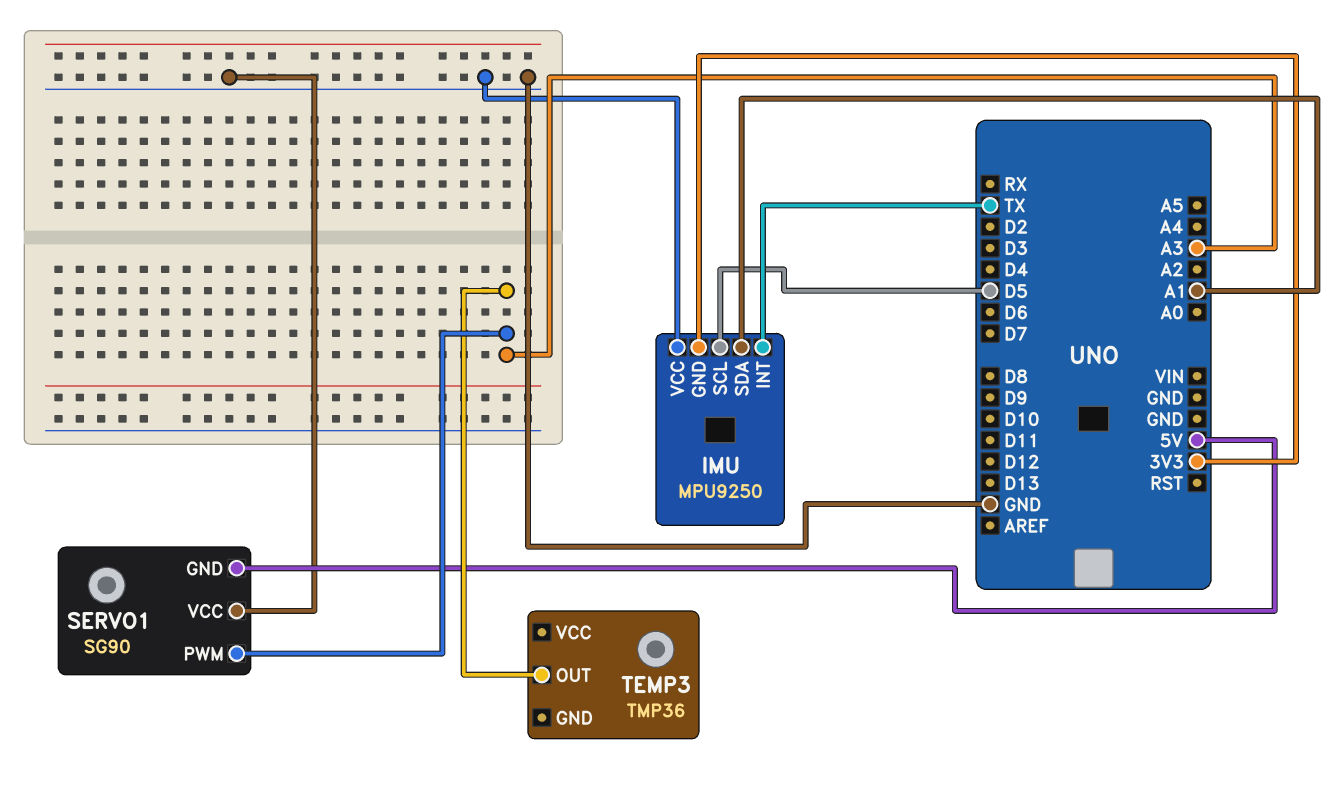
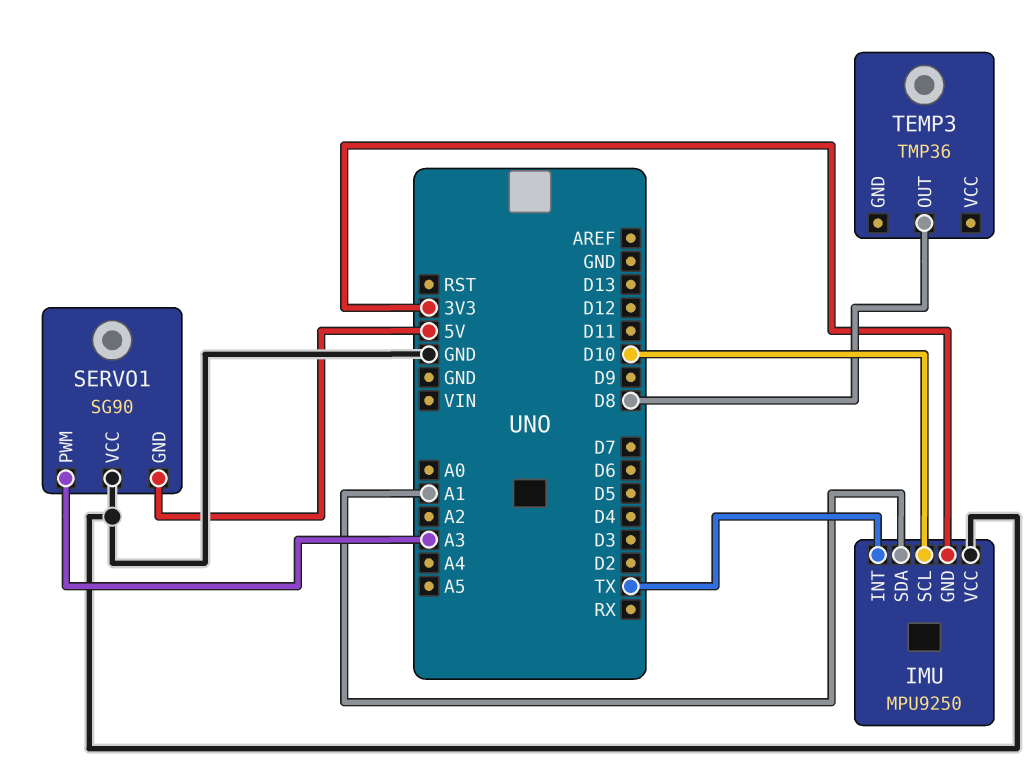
IMU pin SCL: D5 -> D10
TEMP3 pin OUT: A3 -> D8

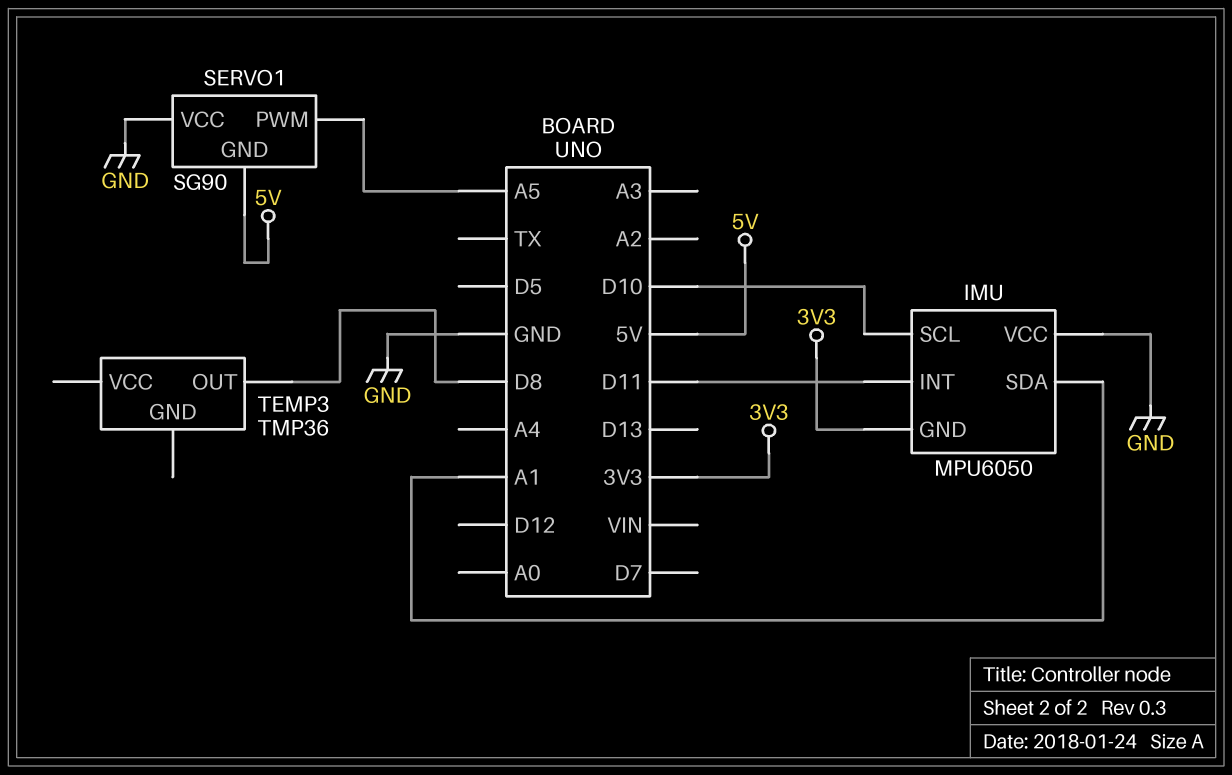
IMU: MPU9250 -> MPU6050
IMU pin INT: TX -> D11
SERVO1 pin PWM: A3 -> A5

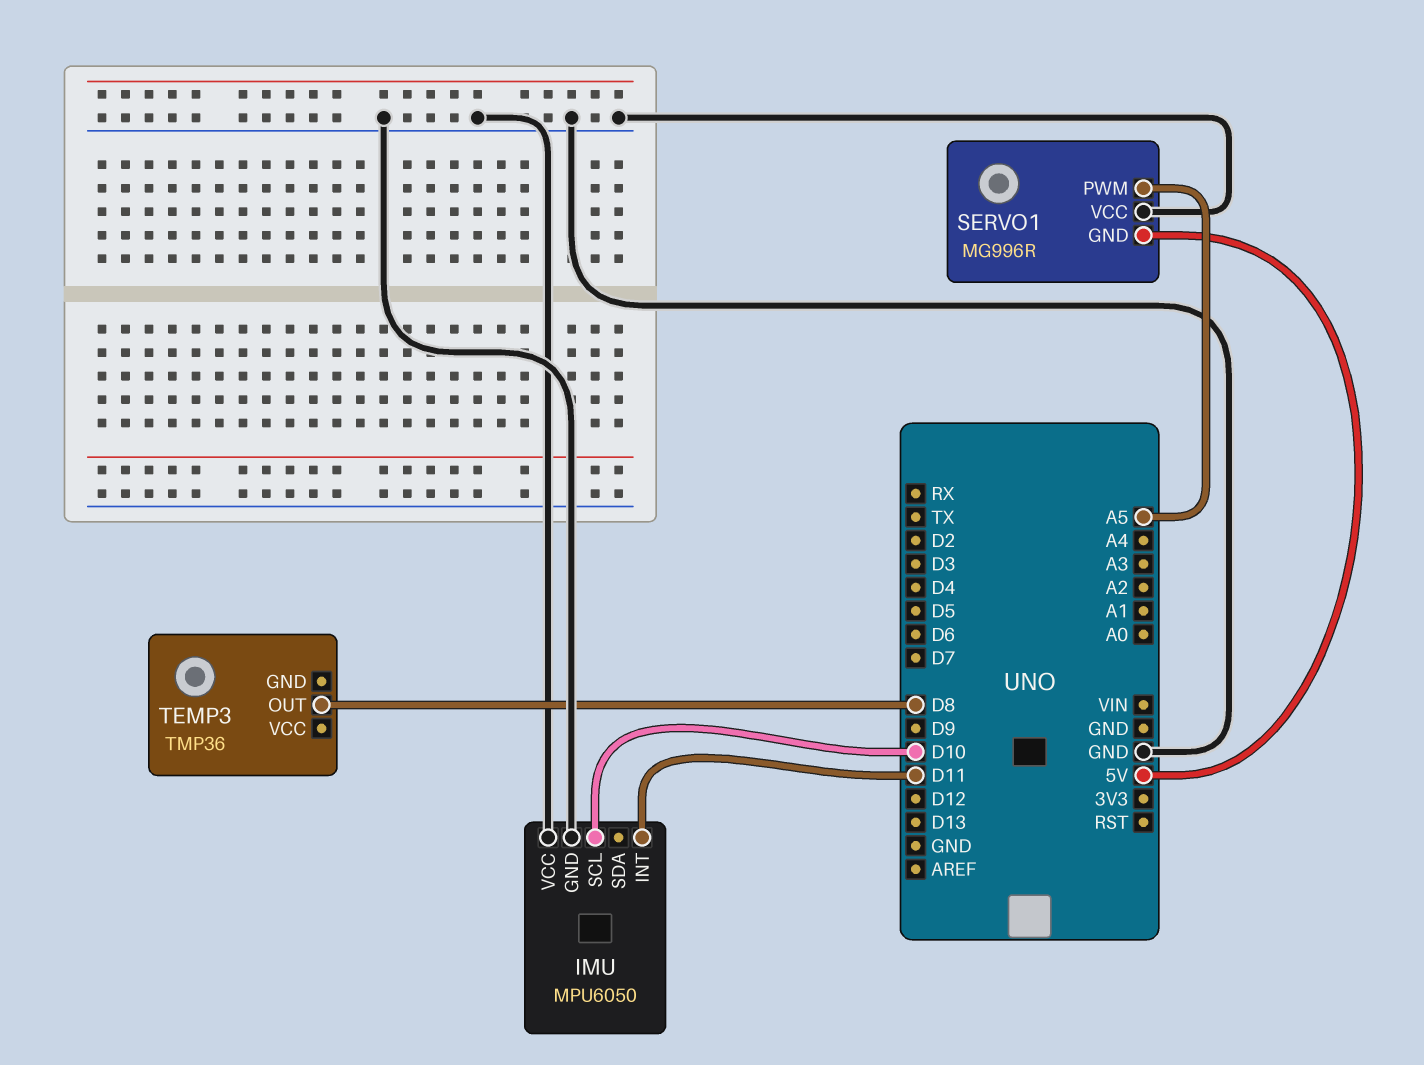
IMU pin GND: 3V3 -> GND
IMU pin SDA: A1 -> none
SERVO1: SG90 -> MG996R

